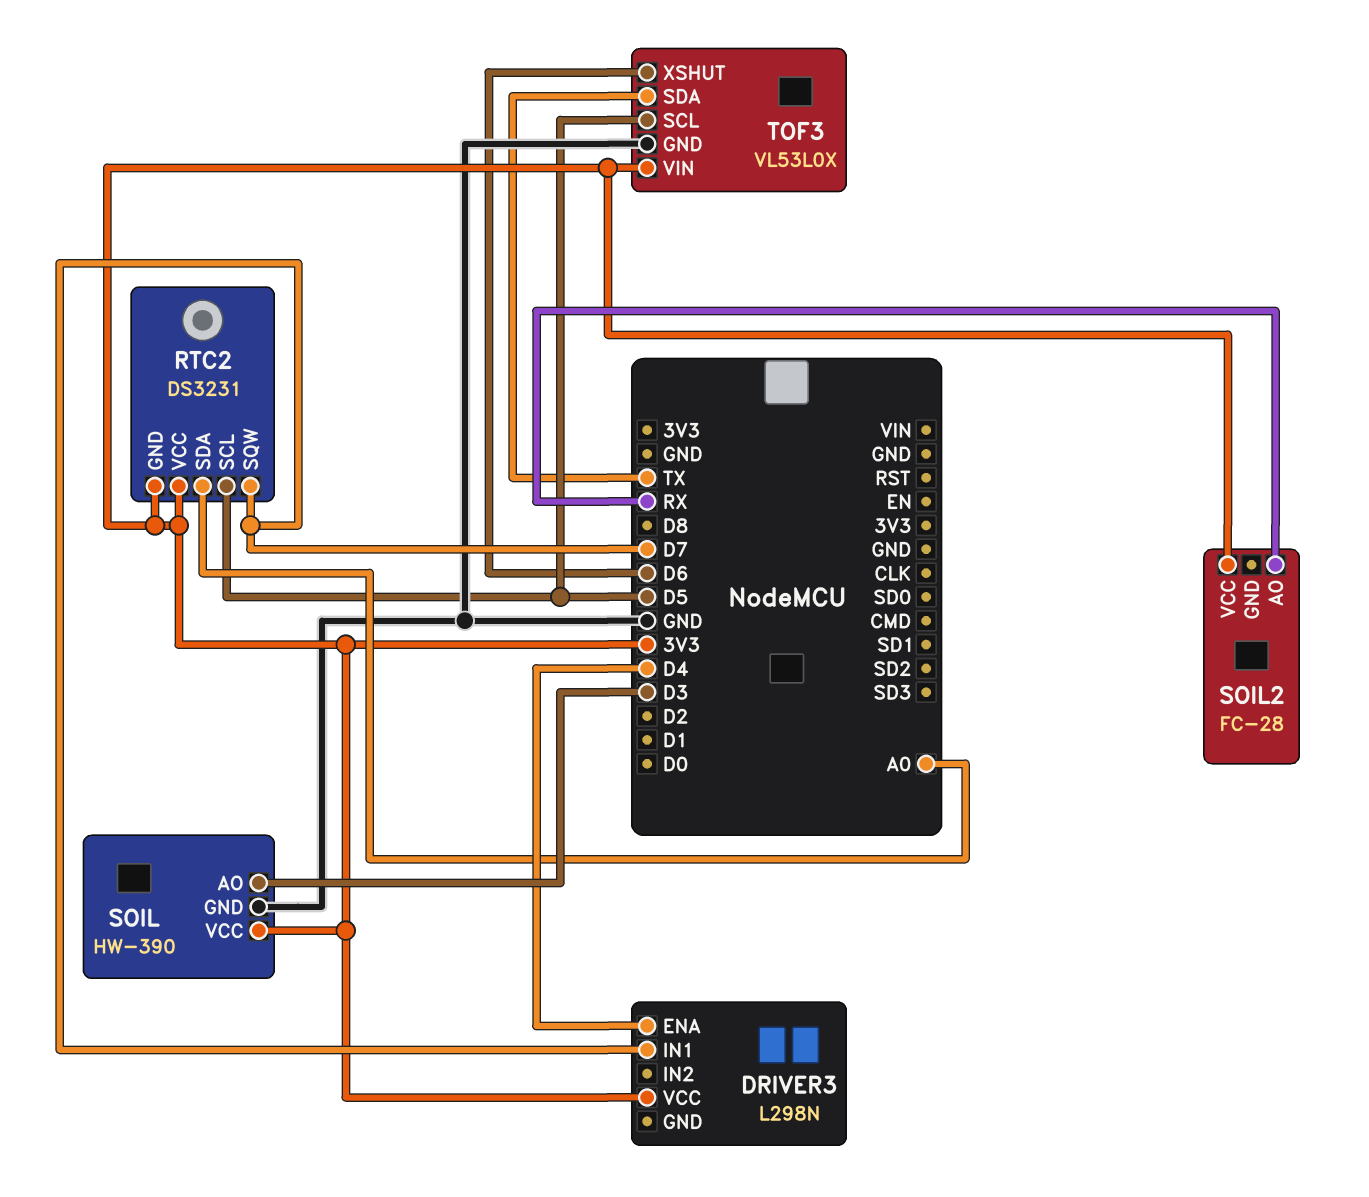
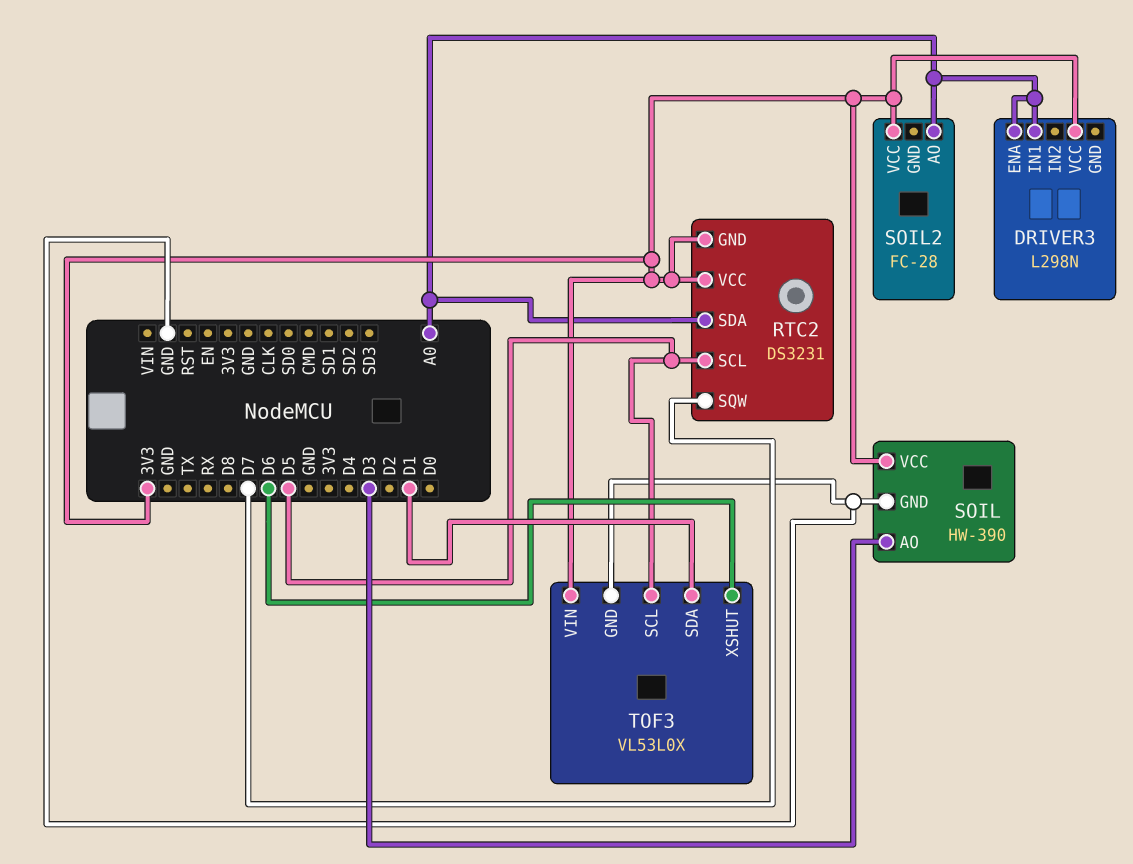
DRIVER3 pin ENA: D4 -> A0
DRIVER3 pin IN1: D7 -> A0
SOIL2 pin AO: RX -> A0
TOF3 pin SDA: TX -> D1

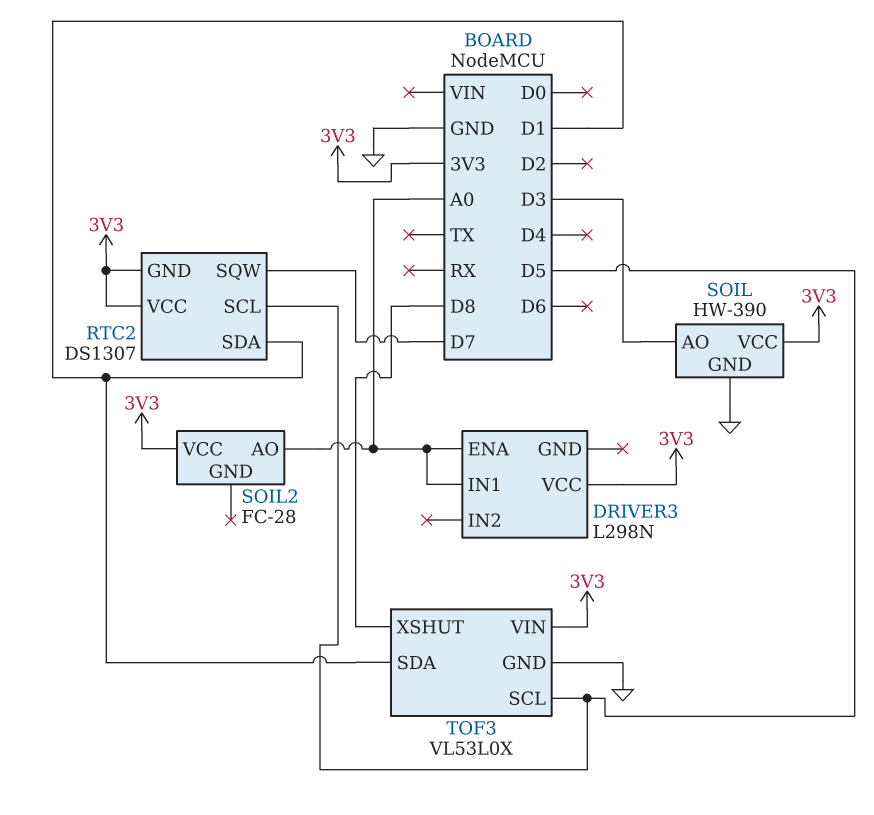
RTC2: DS3231 -> DS1307
RTC2 pin SDA: A0 -> D1
TOF3 pin XSHUT: D6 -> D8

